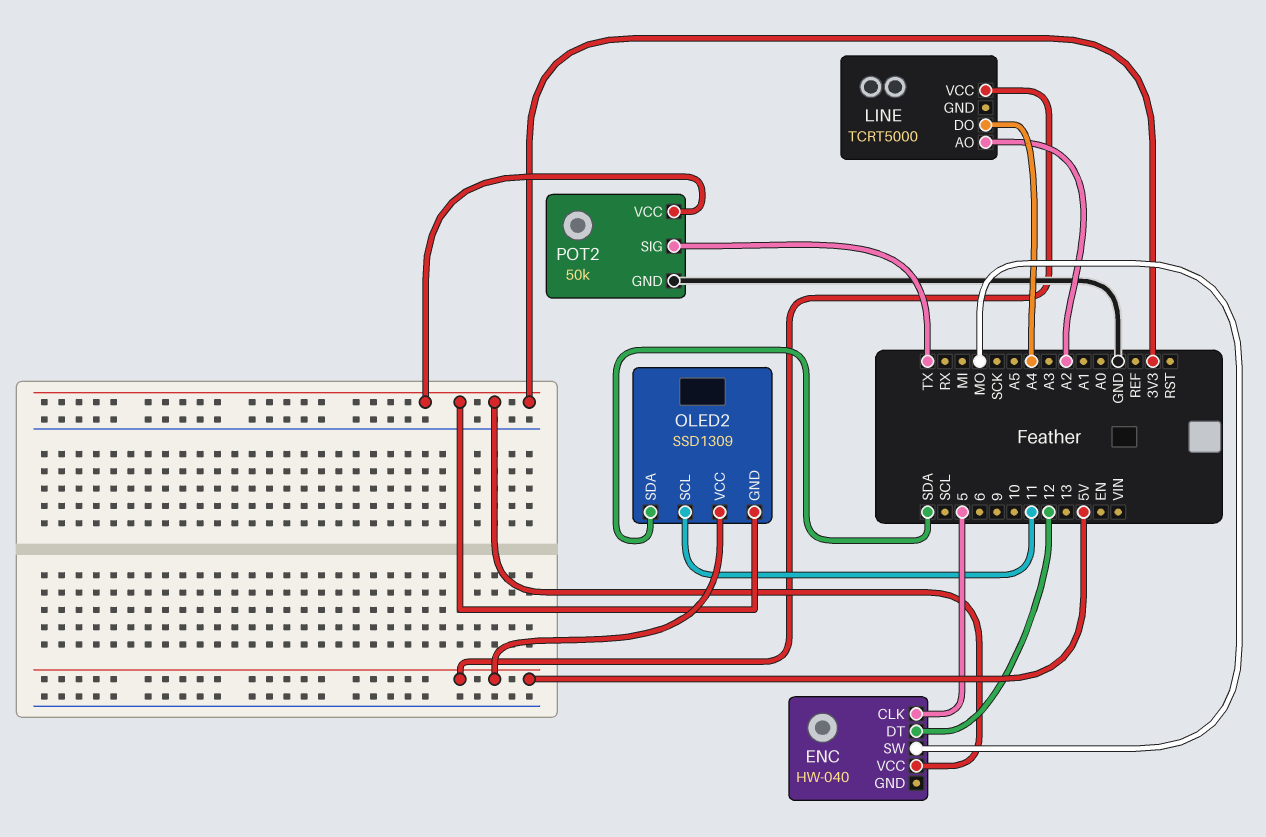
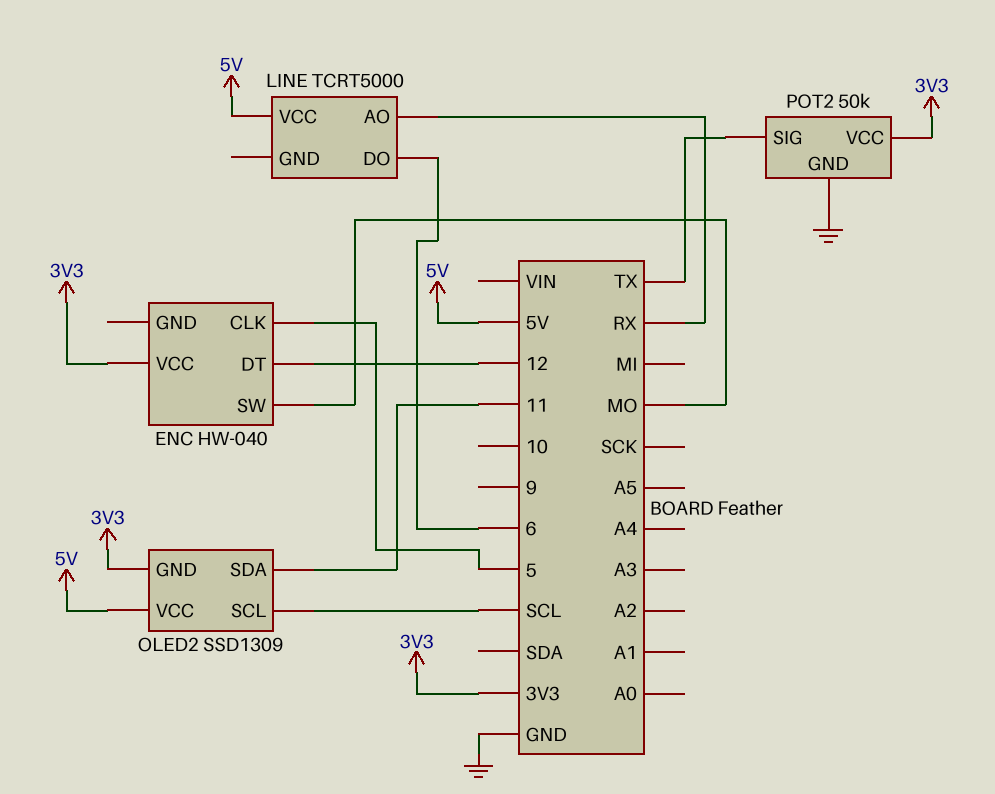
LINE pin AO: A2 -> RX
LINE pin DO: A4 -> 6
OLED2 pin SCL: 11 -> SCL
OLED2 pin SDA: SDA -> 11

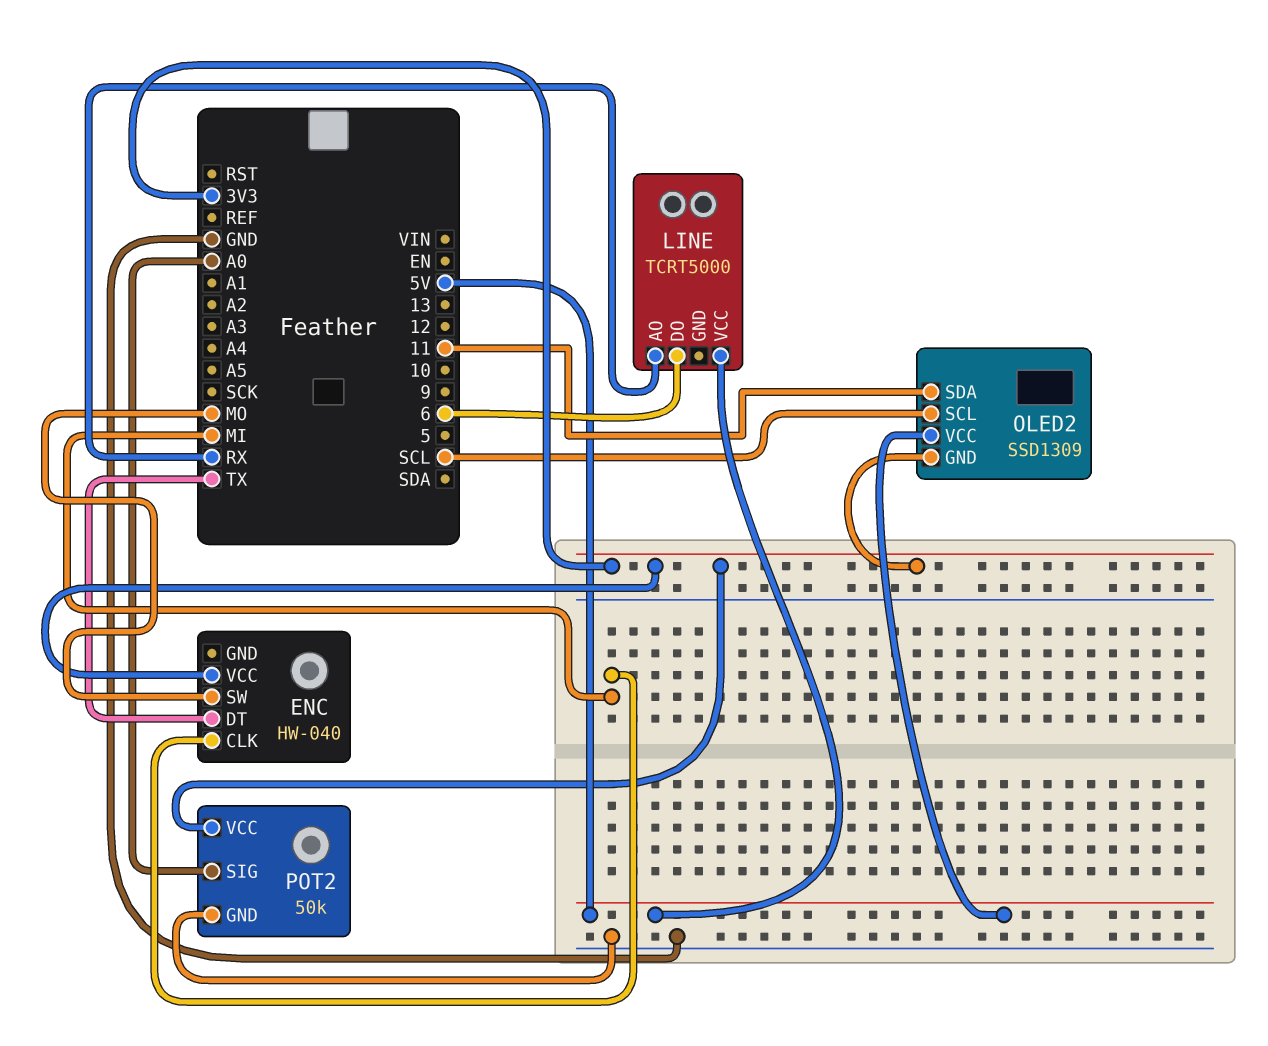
ENC pin CLK: 5 -> MI
ENC pin DT: 12 -> TX
POT2 pin SIG: TX -> A0

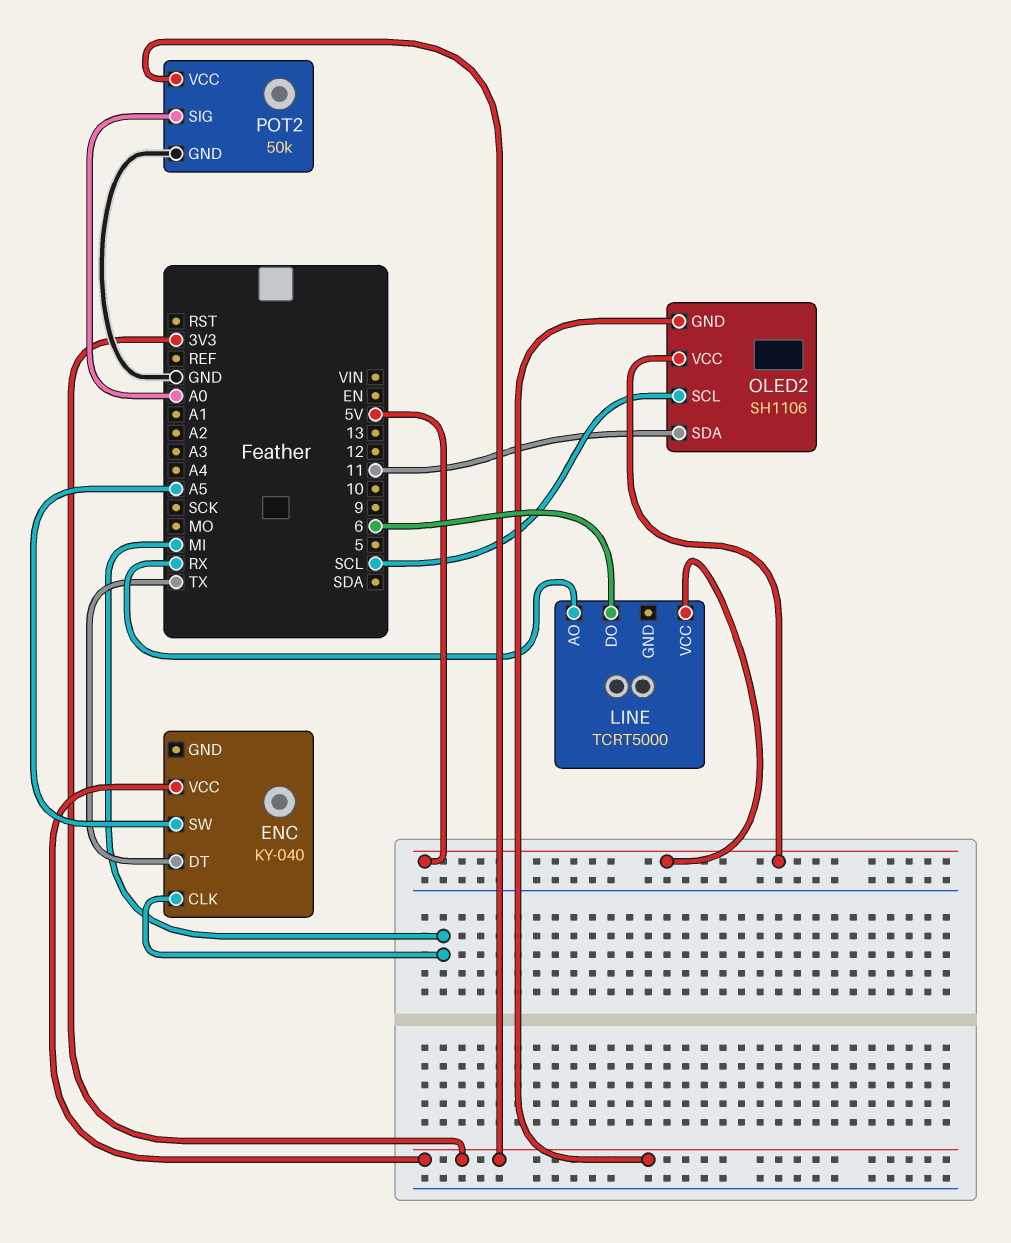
ENC: HW-040 -> KY-040
ENC pin SW: MO -> A5
OLED2: SSD1309 -> SH1106

